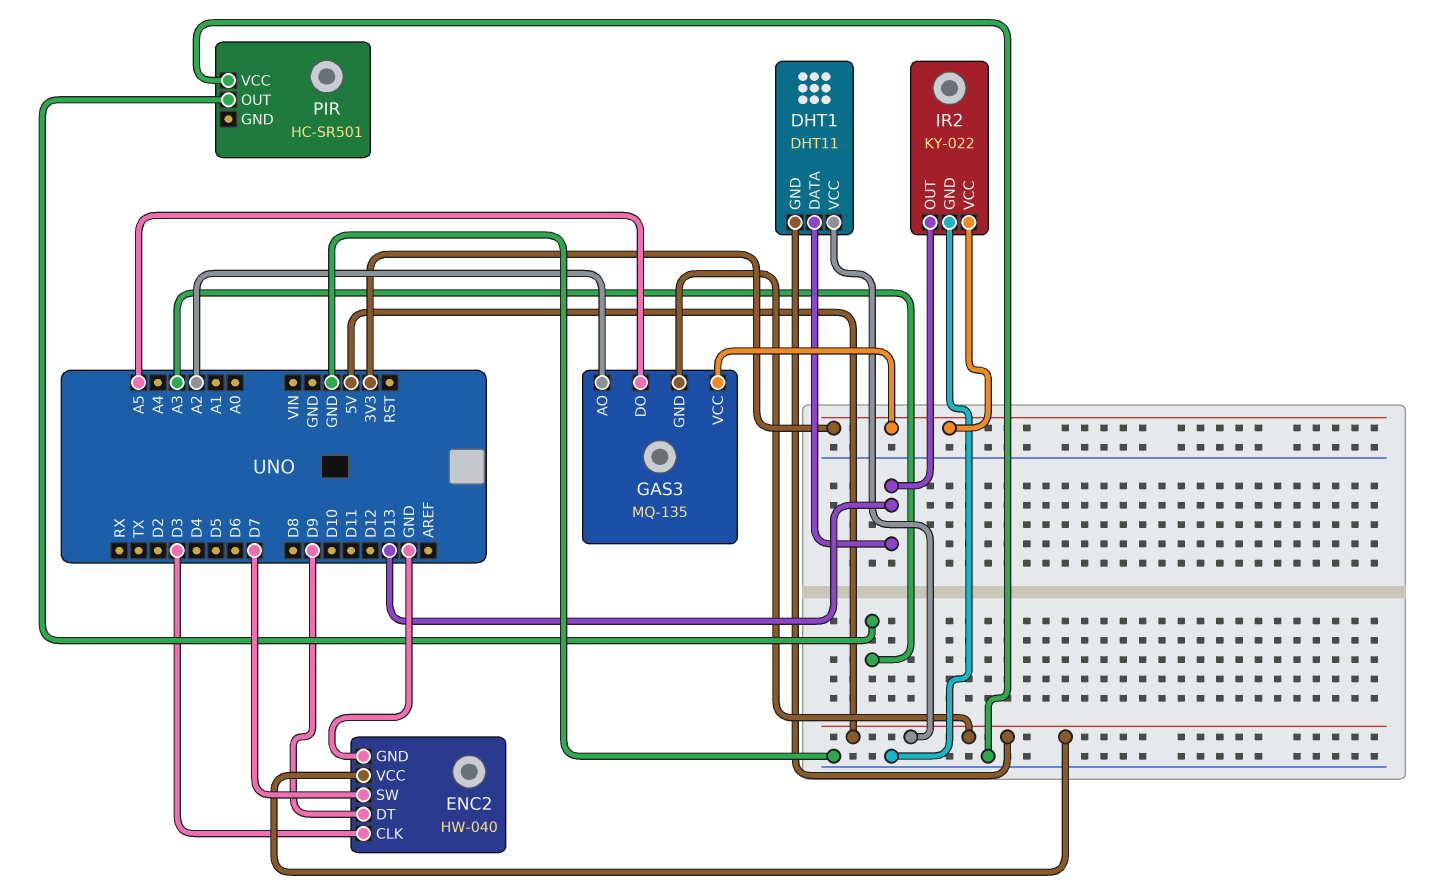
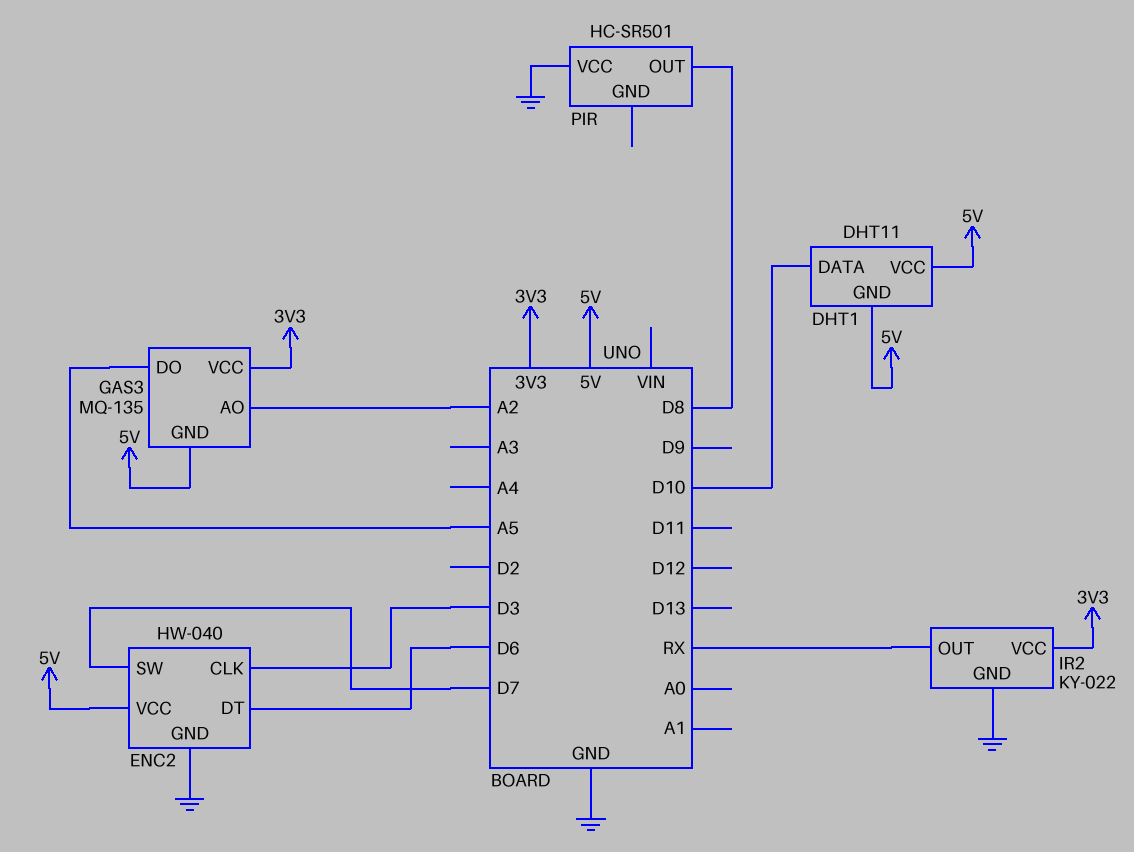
DHT1 pin DATA: D13 -> D10
ENC2 pin DT: D9 -> D6
IR2 pin OUT: D13 -> RX
PIR pin OUT: A3 -> D8

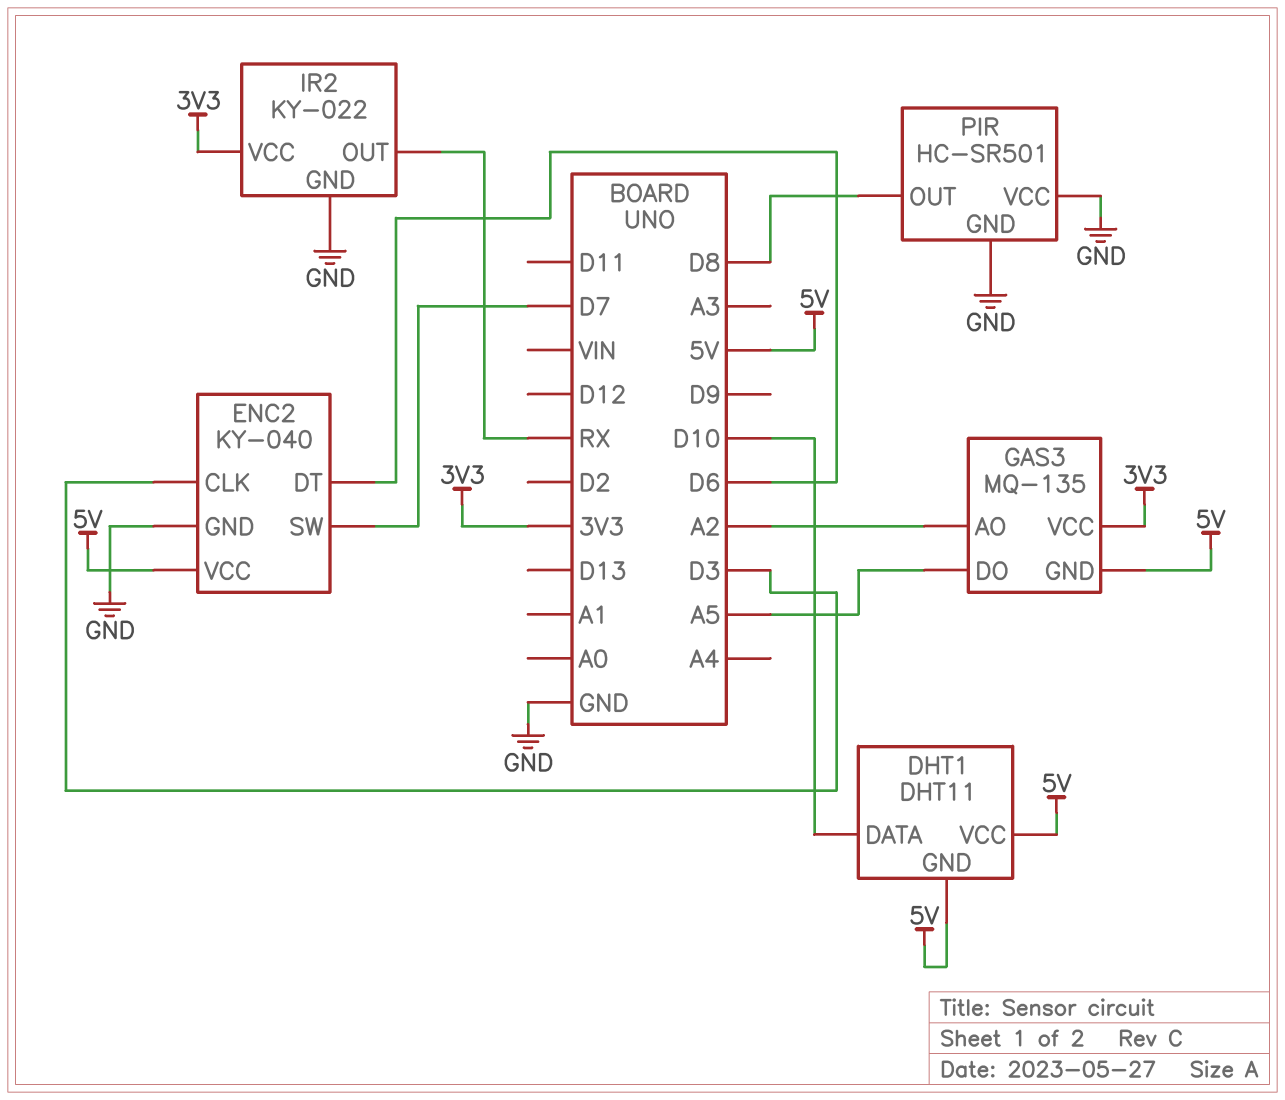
ENC2: HW-040 -> KY-040
PIR pin GND: none -> GND

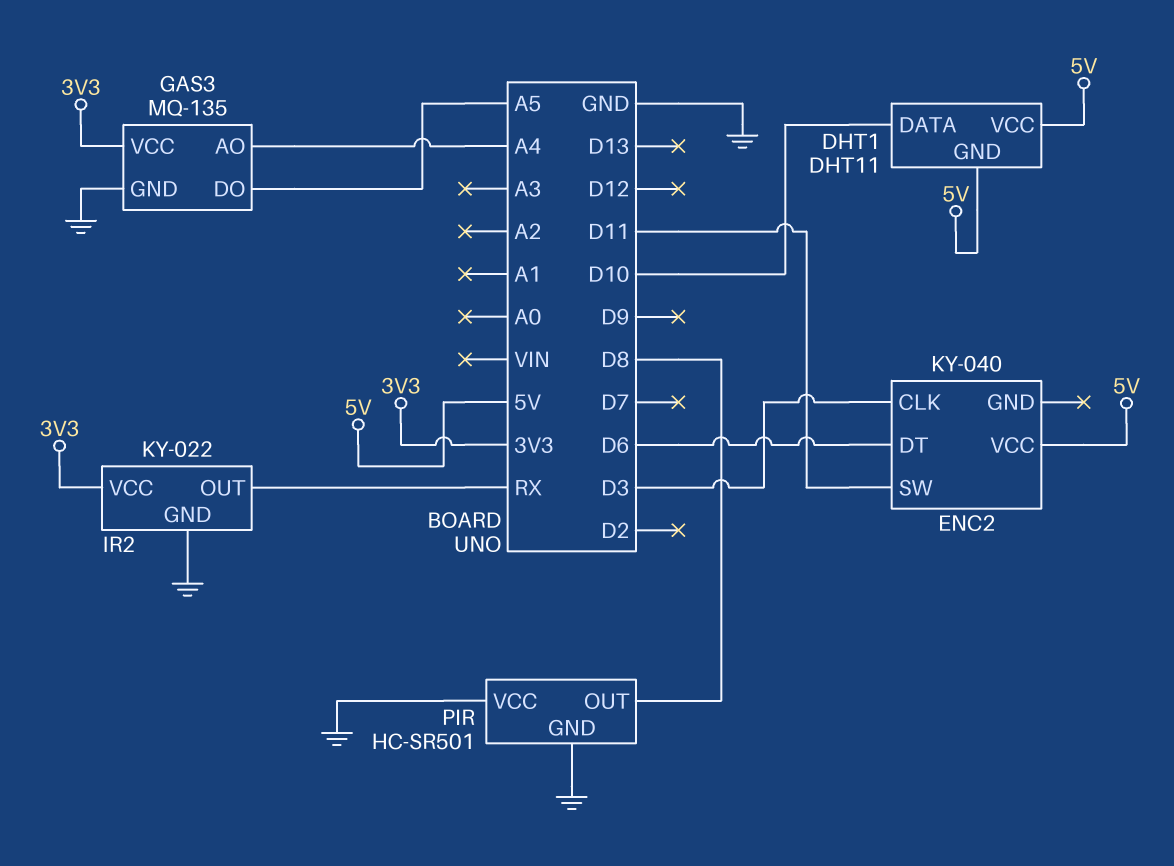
ENC2 pin GND: GND -> none
ENC2 pin SW: D7 -> D11
GAS3 pin AO: A2 -> A4
GAS3 pin GND: 5V -> GND

